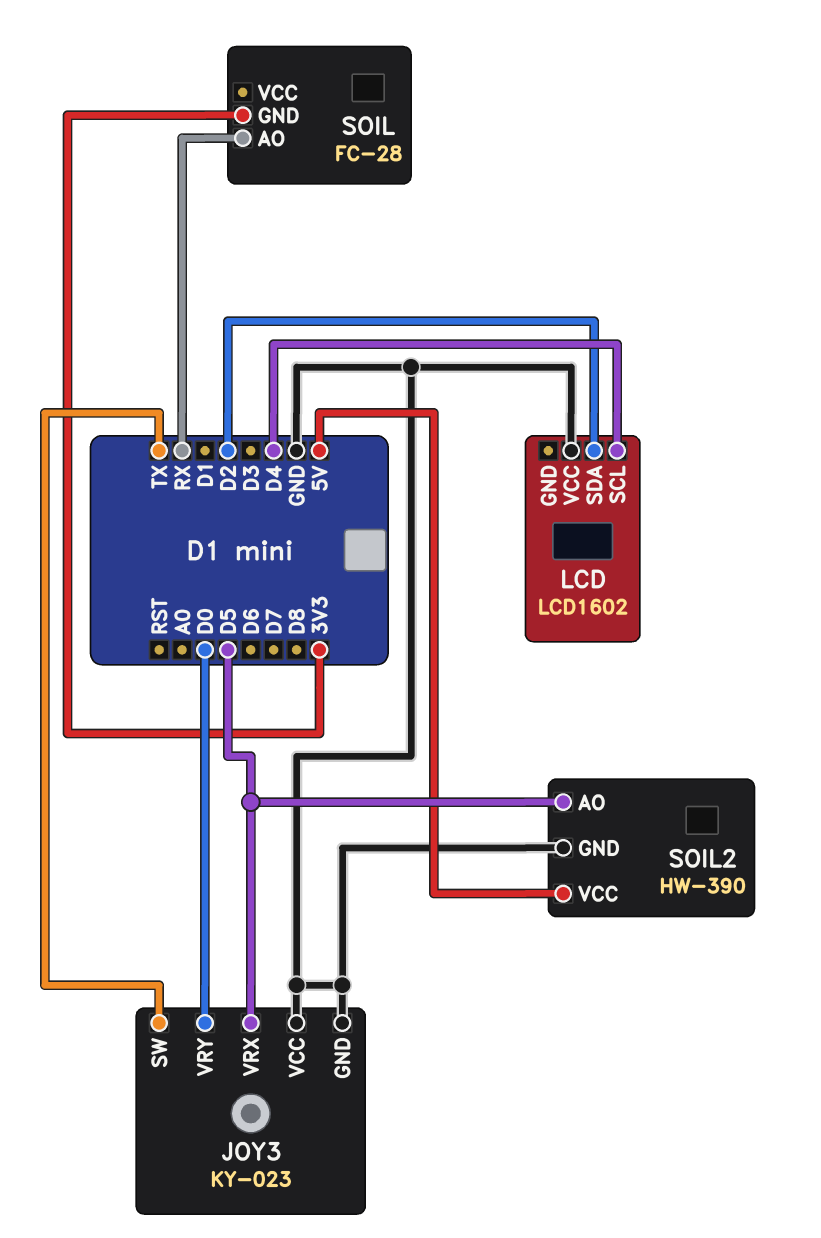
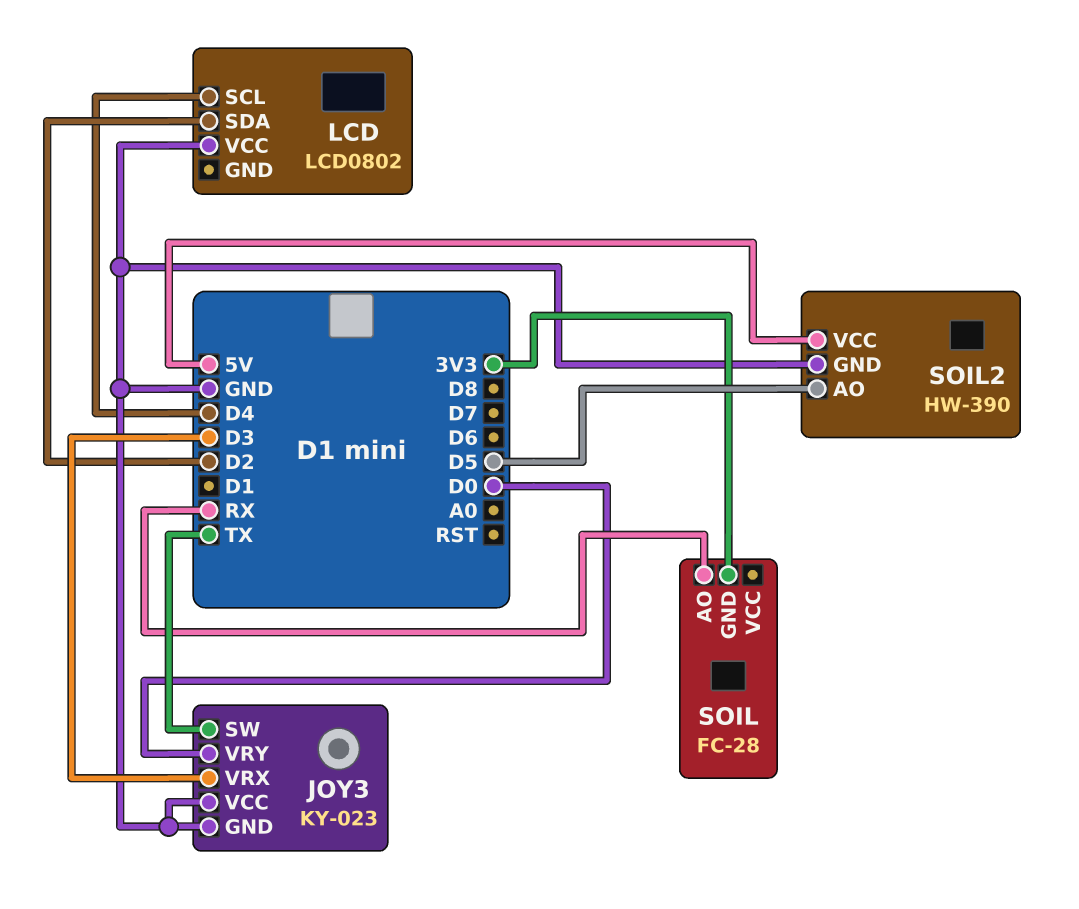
JOY3 pin VRX: D5 -> D3
LCD: LCD1602 -> LCD0802

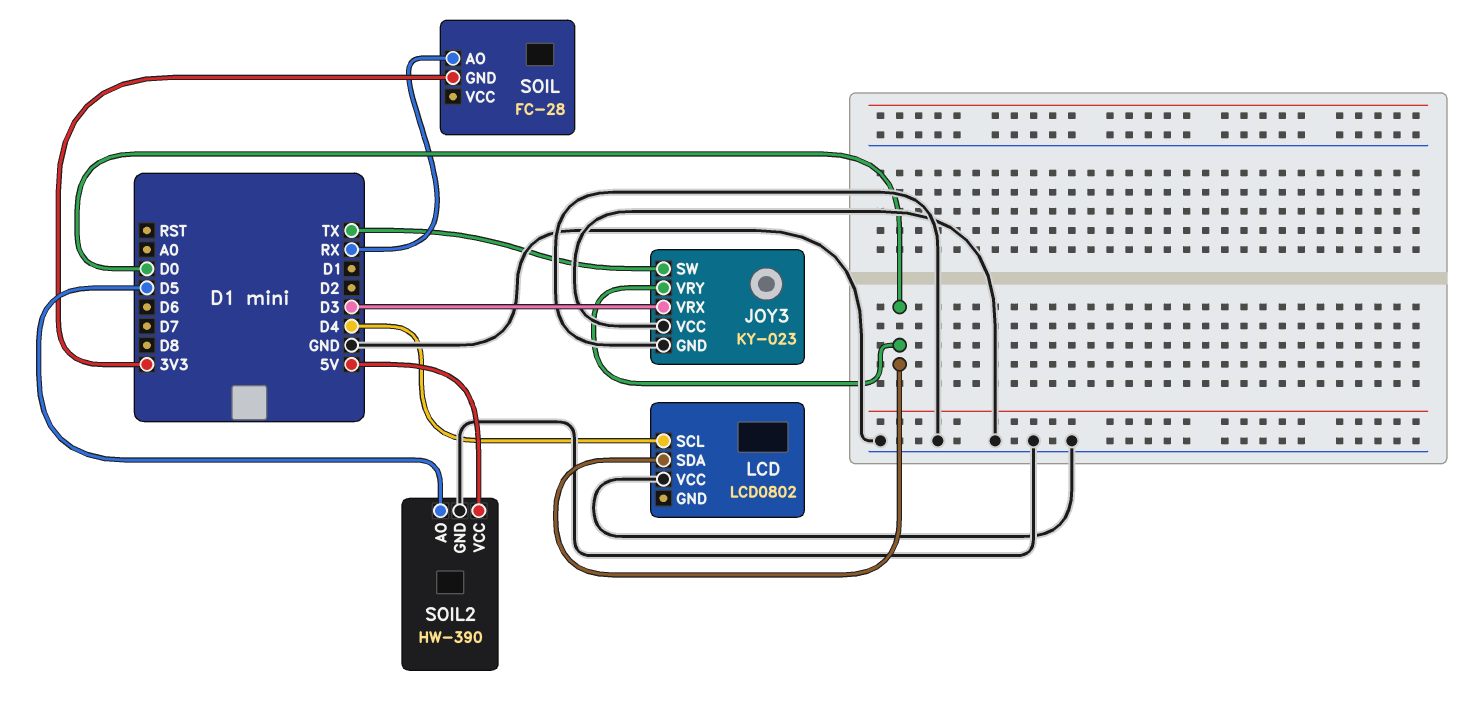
LCD pin SDA: D2 -> D0

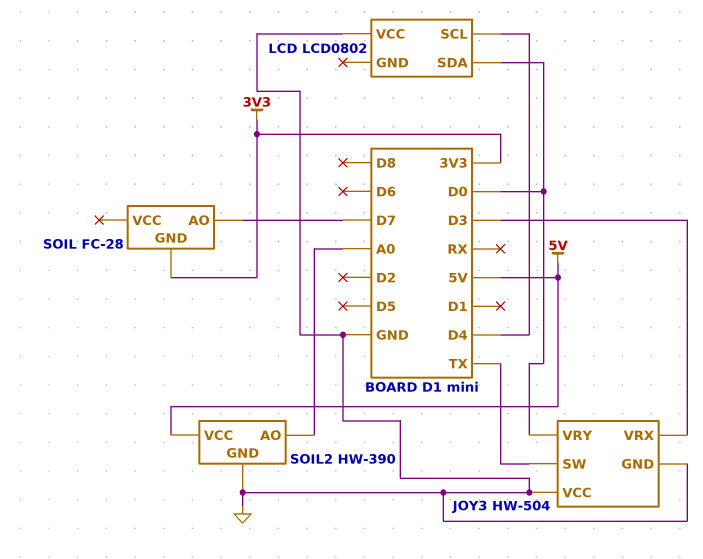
JOY3: KY-023 -> HW-504
SOIL pin AO: RX -> D7
SOIL2 pin AO: D5 -> A0

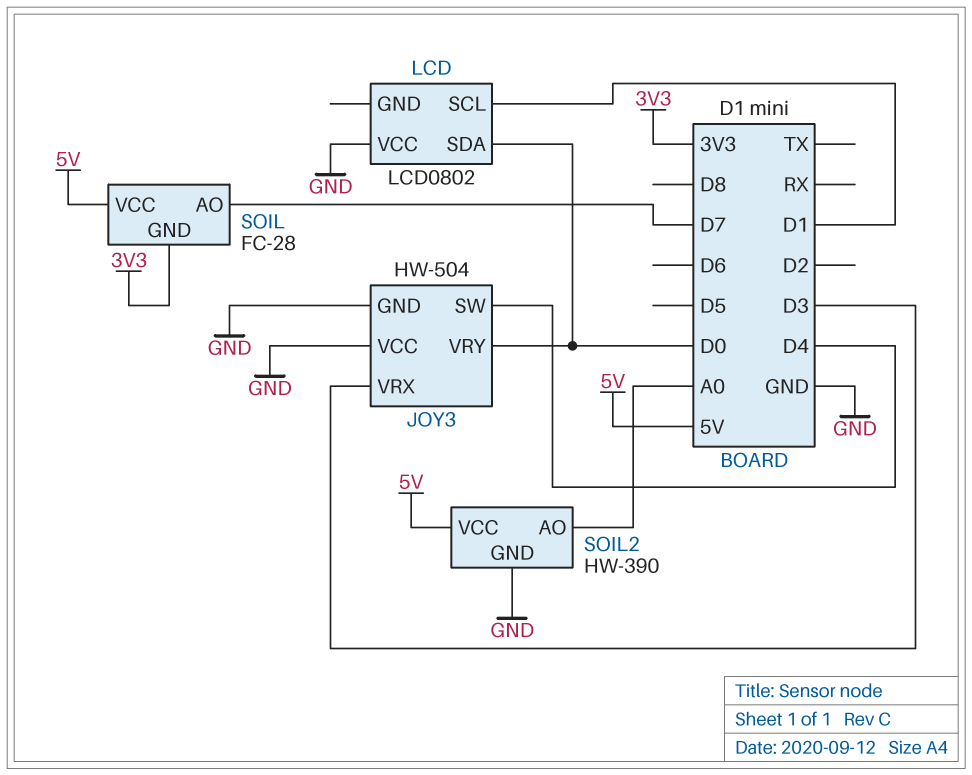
JOY3 pin SW: TX -> D4
LCD pin SCL: D4 -> D1
SOIL pin VCC: none -> 5V

